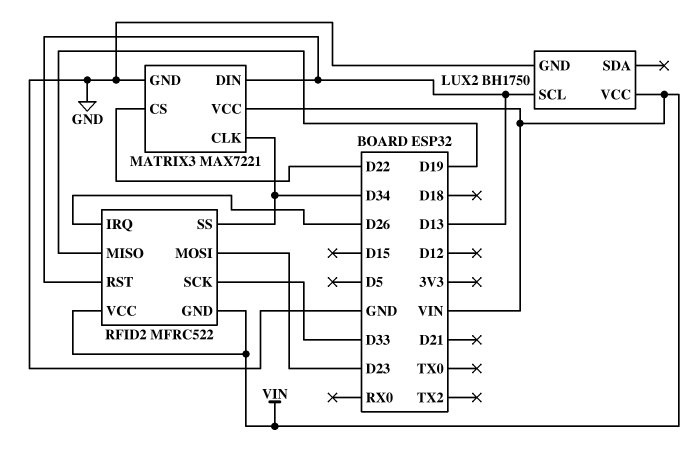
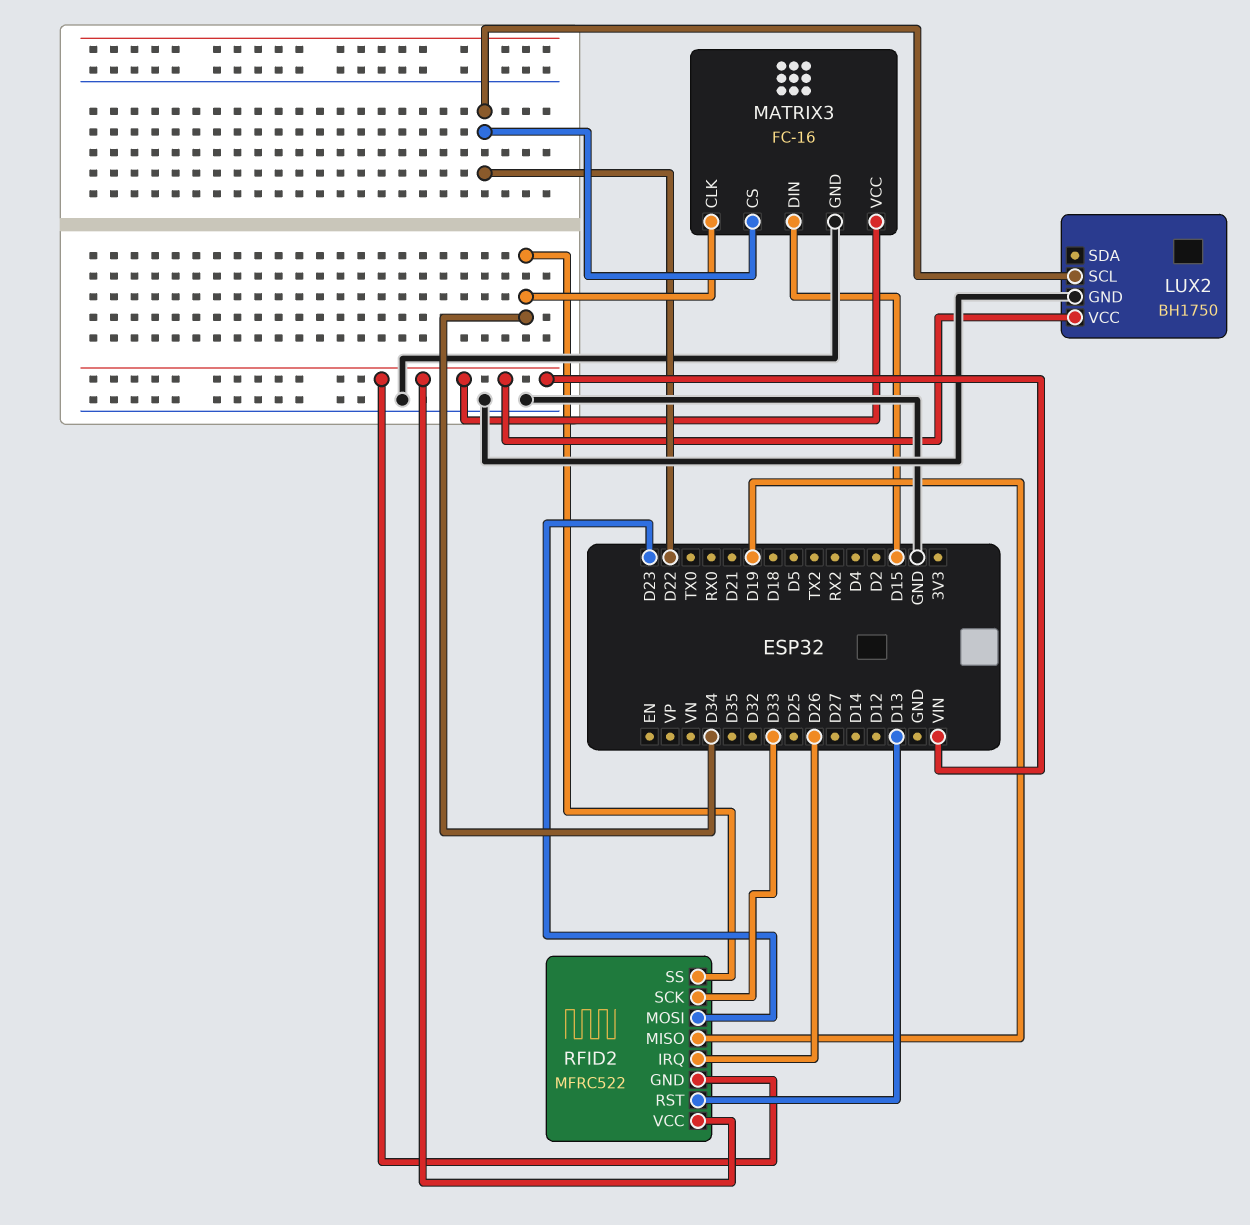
LUX2 pin SCL: D13 -> D22
MATRIX3: MAX7221 -> FC-16
MATRIX3 pin DIN: D13 -> D15

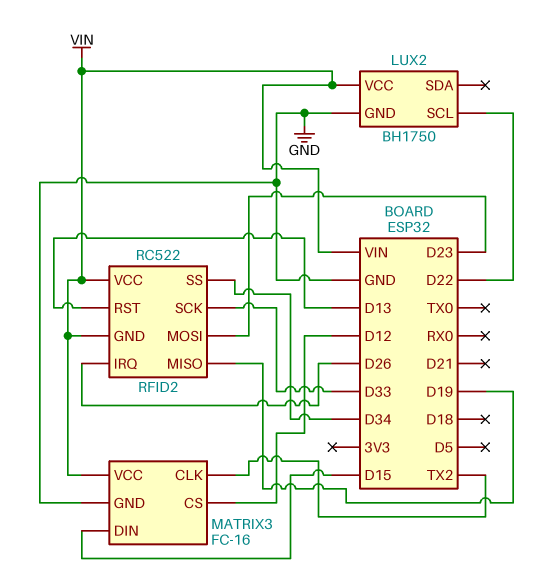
MATRIX3 pin CLK: D34 -> TX2
MATRIX3 pin CS: D22 -> D12
RFID2: MFRC522 -> RC522

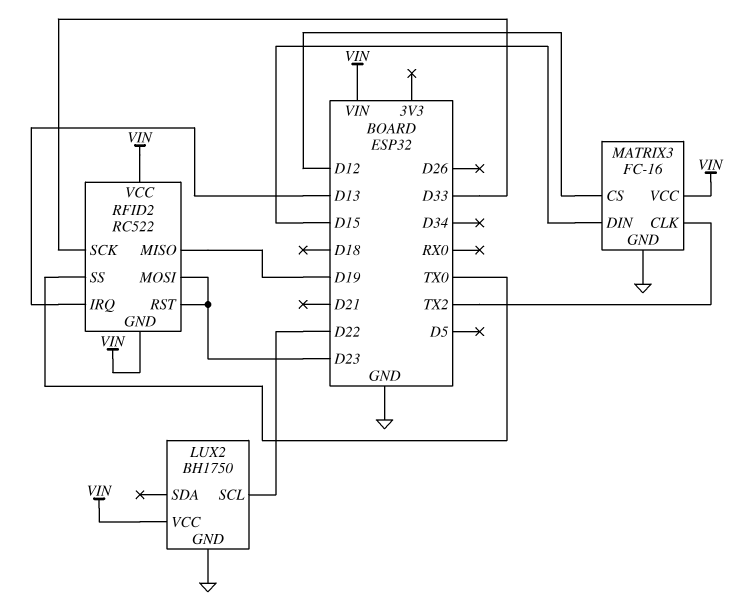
RFID2 pin IRQ: D26 -> D13
RFID2 pin RST: D13 -> D23
RFID2 pin SS: D34 -> TX0

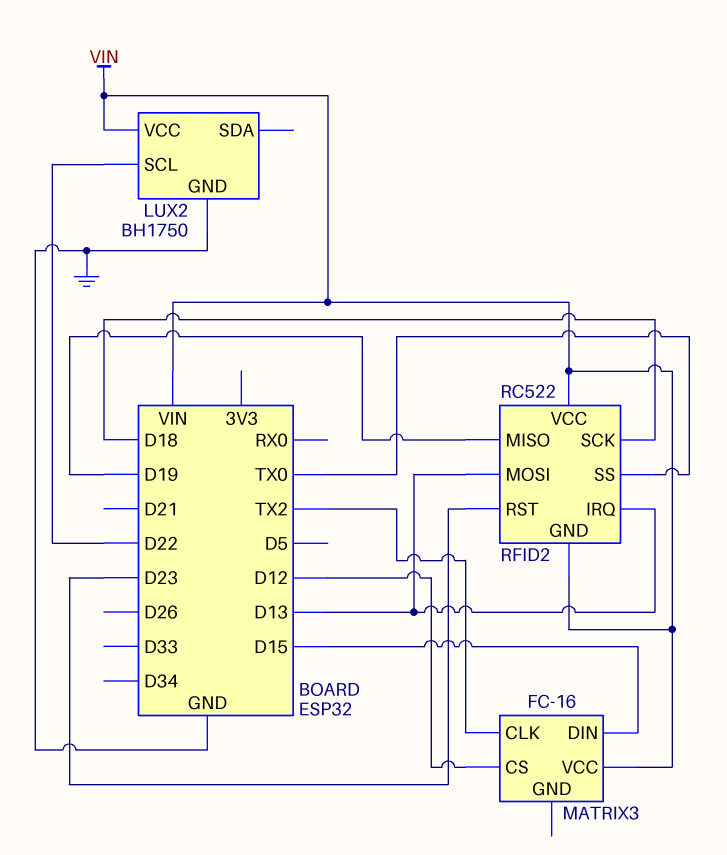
MATRIX3 pin GND: GND -> none
RFID2 pin MOSI: D23 -> D13
RFID2 pin SCK: D33 -> D18

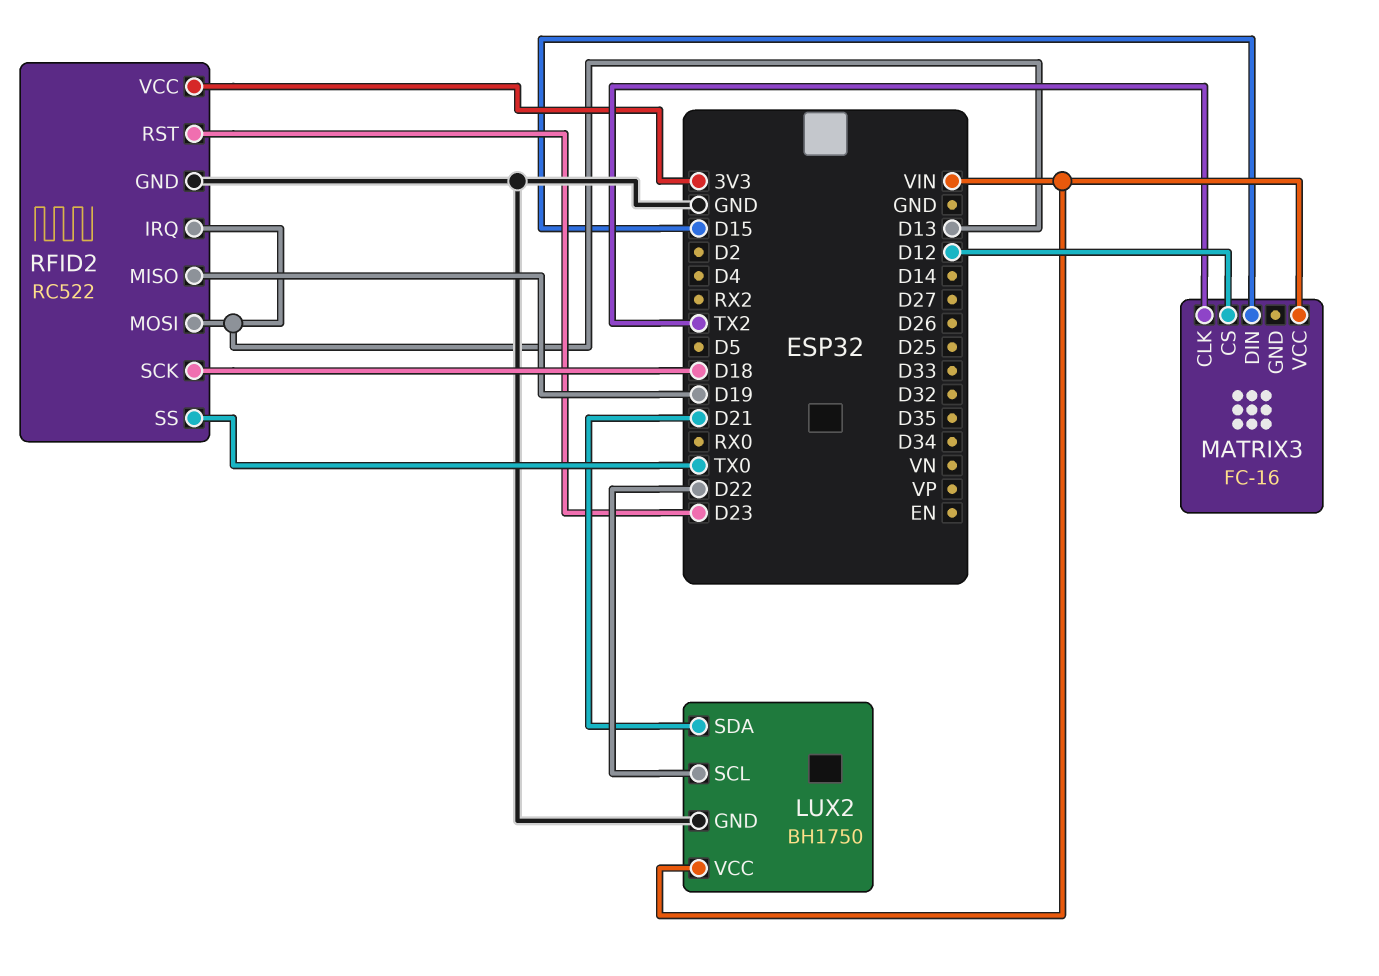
LUX2 pin SDA: none -> D21
RFID2 pin GND: VIN -> GND
RFID2 pin VCC: VIN -> 3V3

